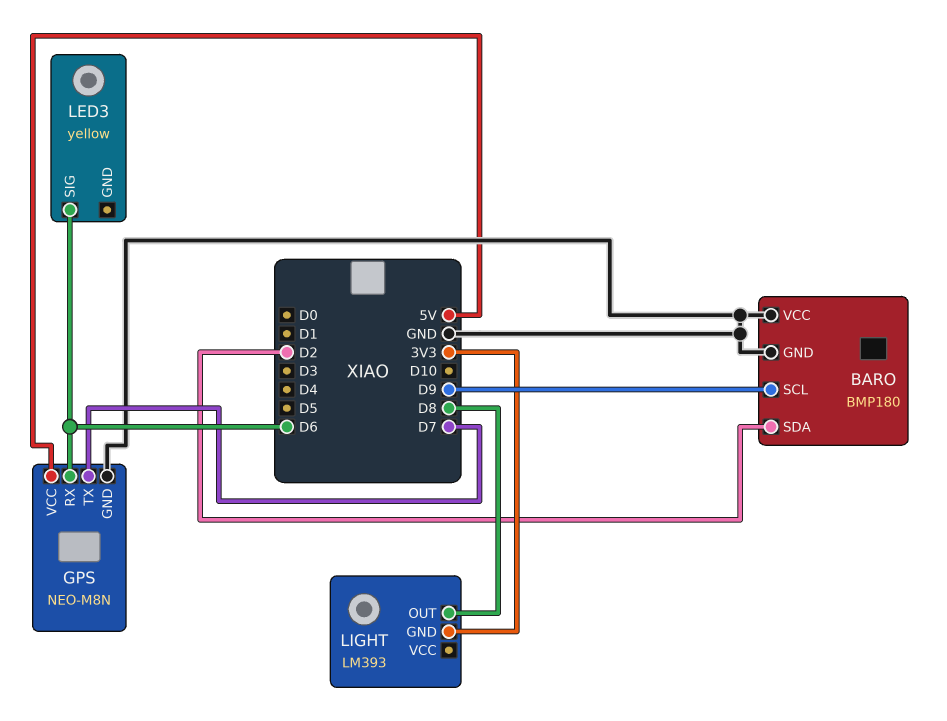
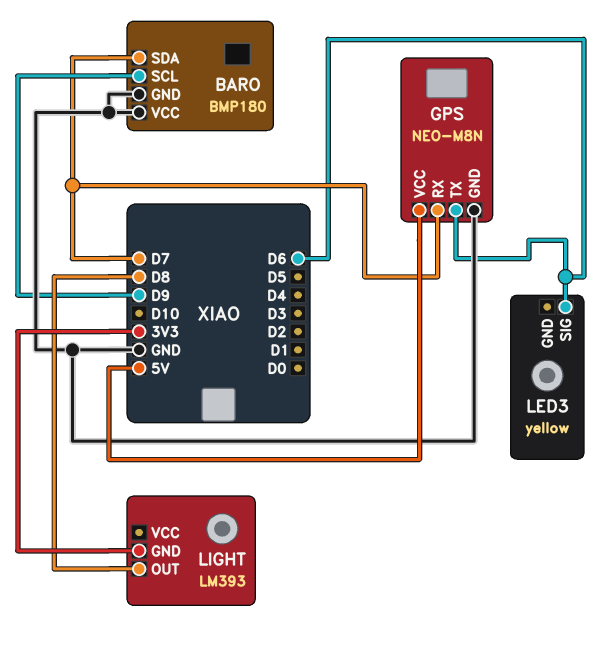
BARO pin SDA: D2 -> D7
GPS pin RX: D6 -> D7
GPS pin TX: D7 -> D6

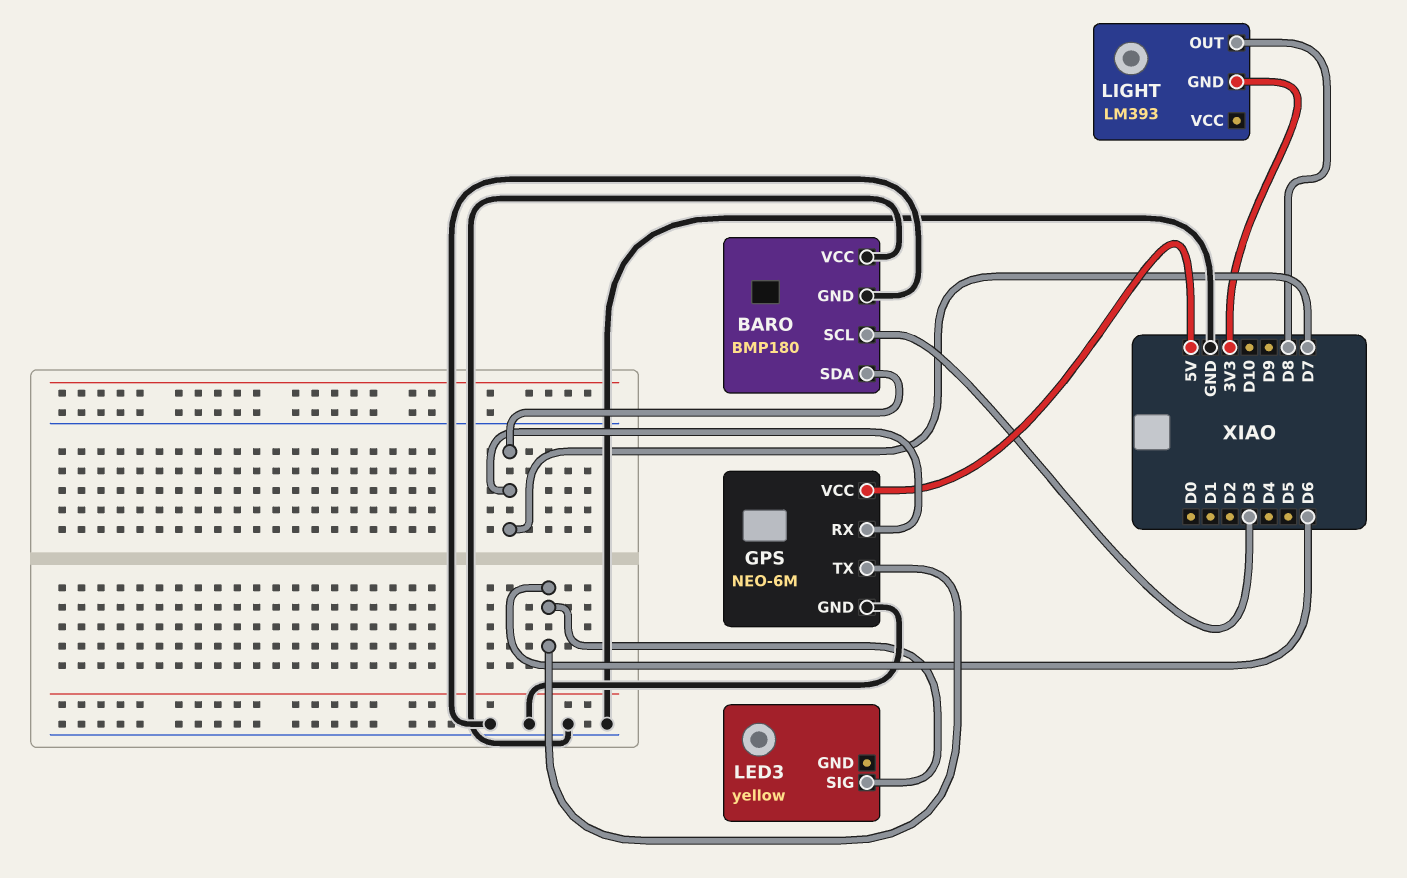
BARO pin SCL: D9 -> D3
GPS: NEO-M8N -> NEO-6M

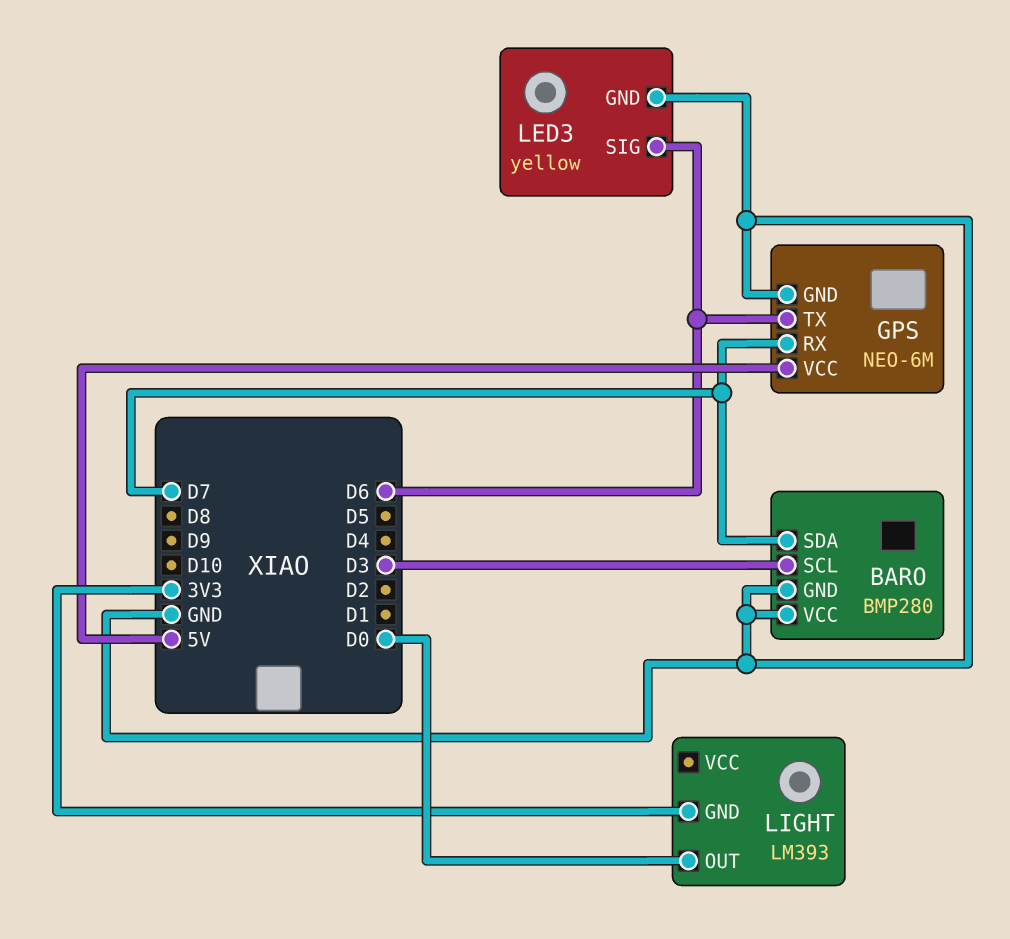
BARO: BMP180 -> BMP280
LED3 pin GND: none -> GND
LIGHT pin OUT: D8 -> D0

